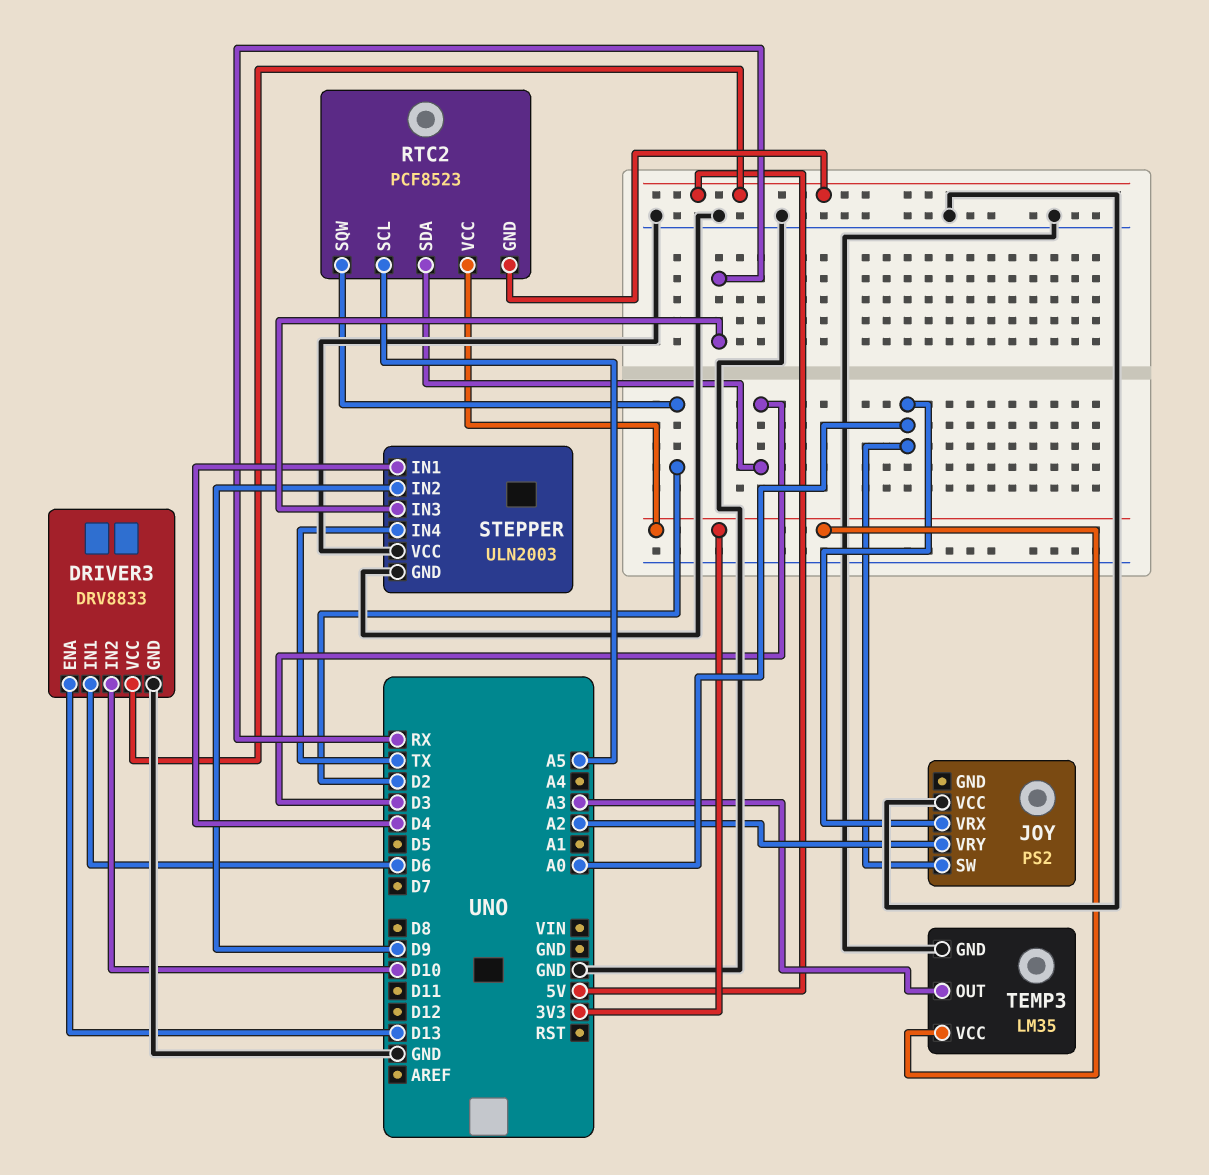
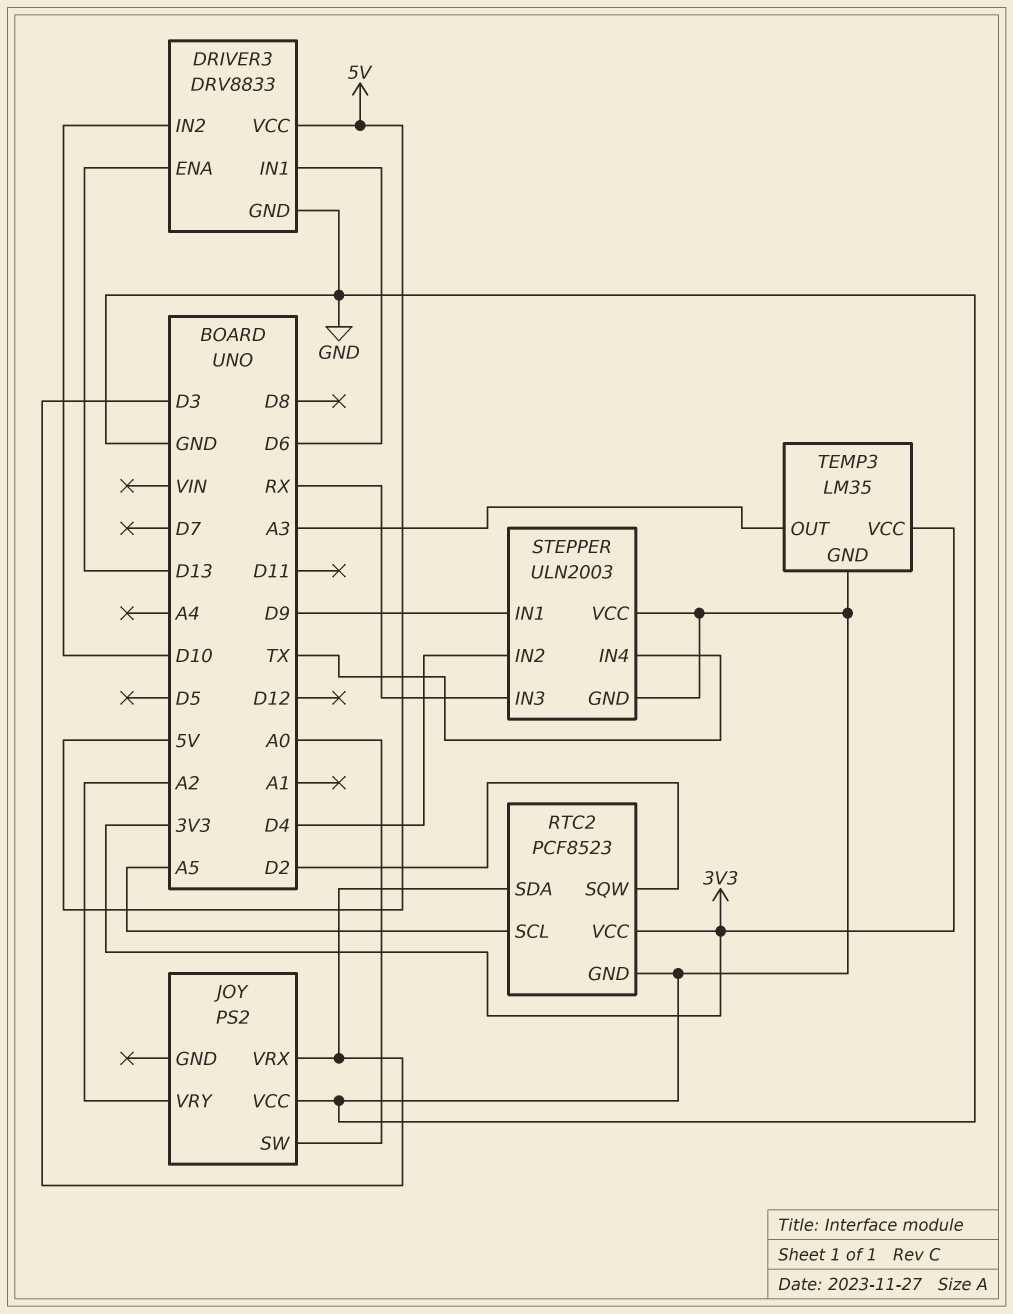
JOY pin VRX: A0 -> D3
RTC2 pin GND: 5V -> GND
STEPPER pin IN1: D4 -> D9
STEPPER pin IN2: D9 -> D4

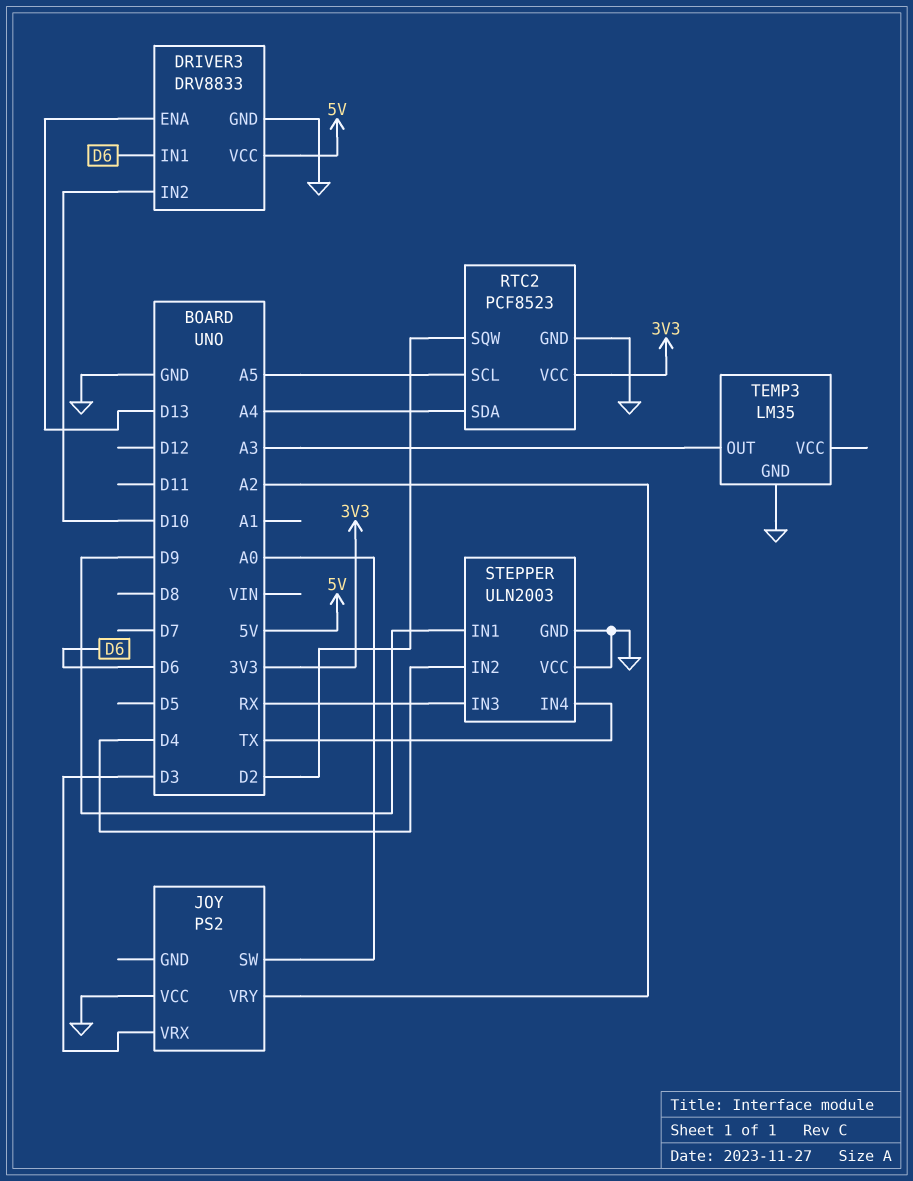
RTC2 pin SDA: D3 -> A4
TEMP3 pin VCC: 3V3 -> none

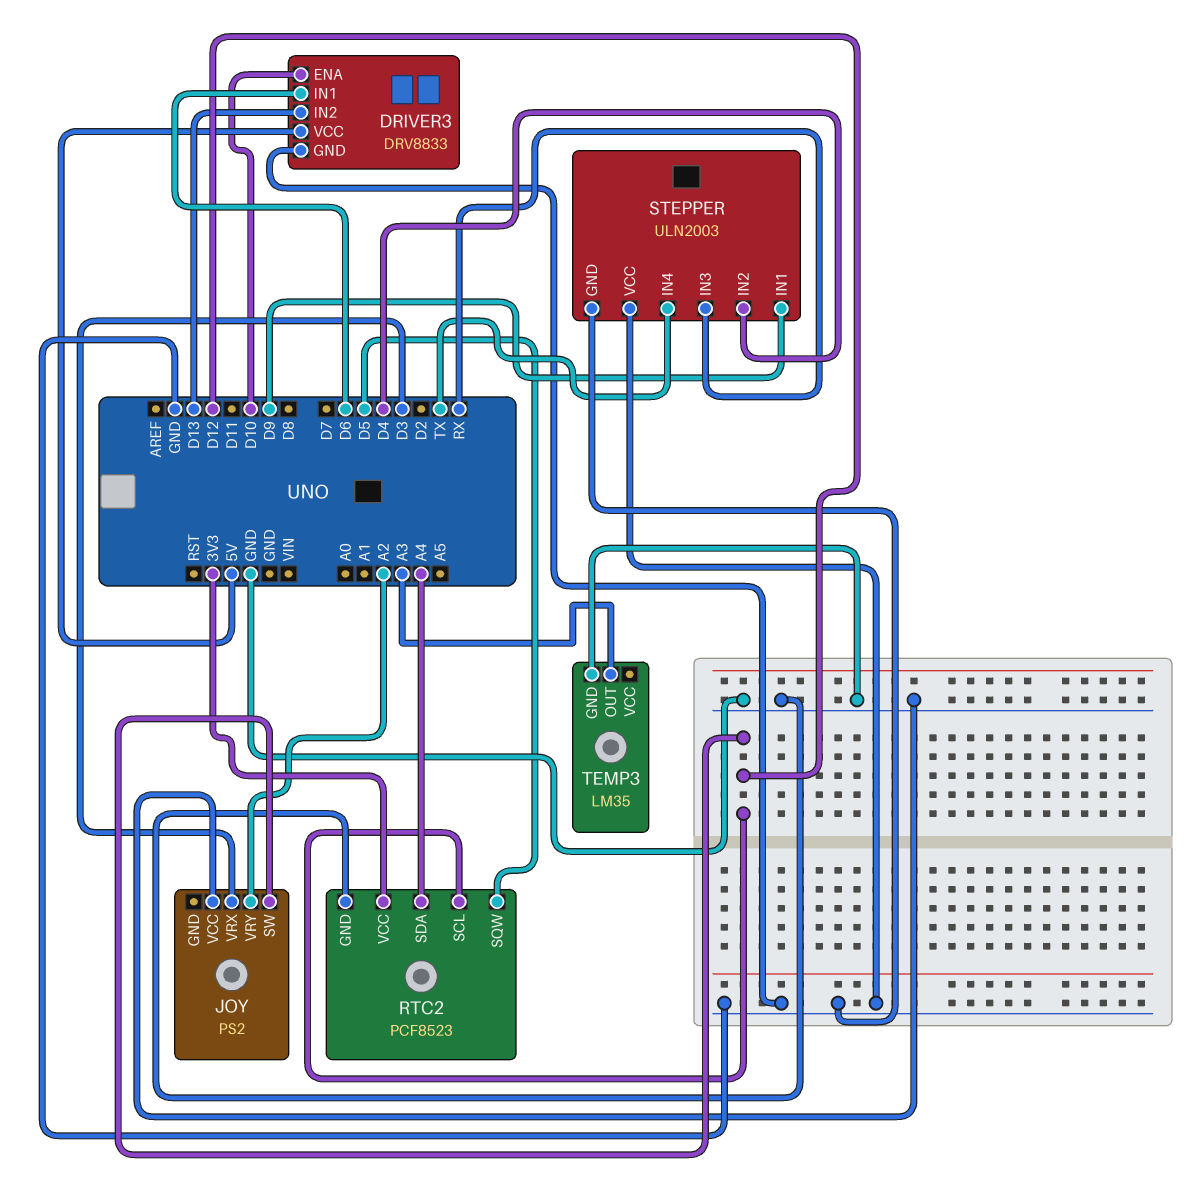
DRIVER3 pin ENA: D13 -> D10
DRIVER3 pin IN2: D10 -> D13
JOY pin SW: A0 -> D12
RTC2 pin SCL: A5 -> D12
RTC2 pin SQW: D2 -> D5

